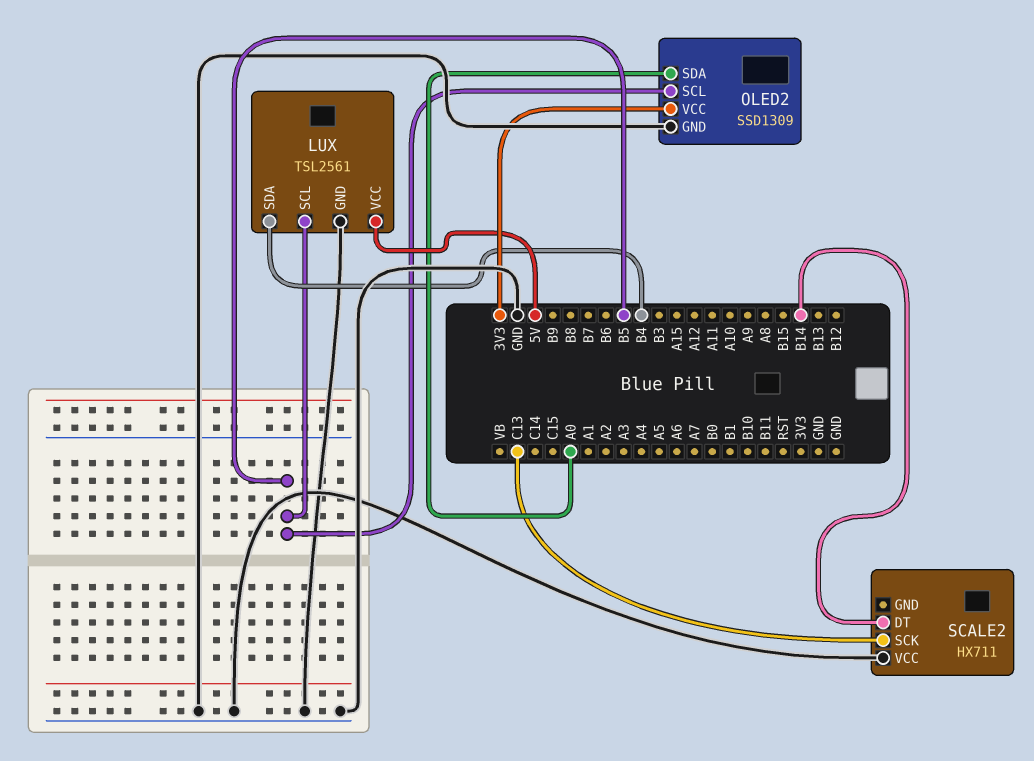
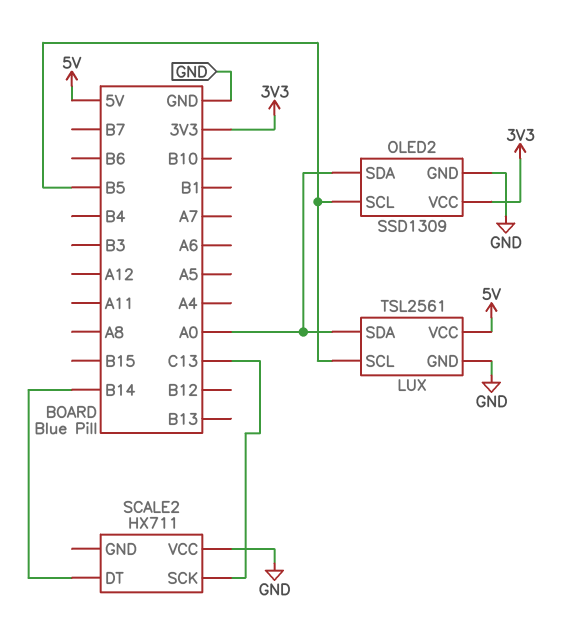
LUX pin SDA: B4 -> A0

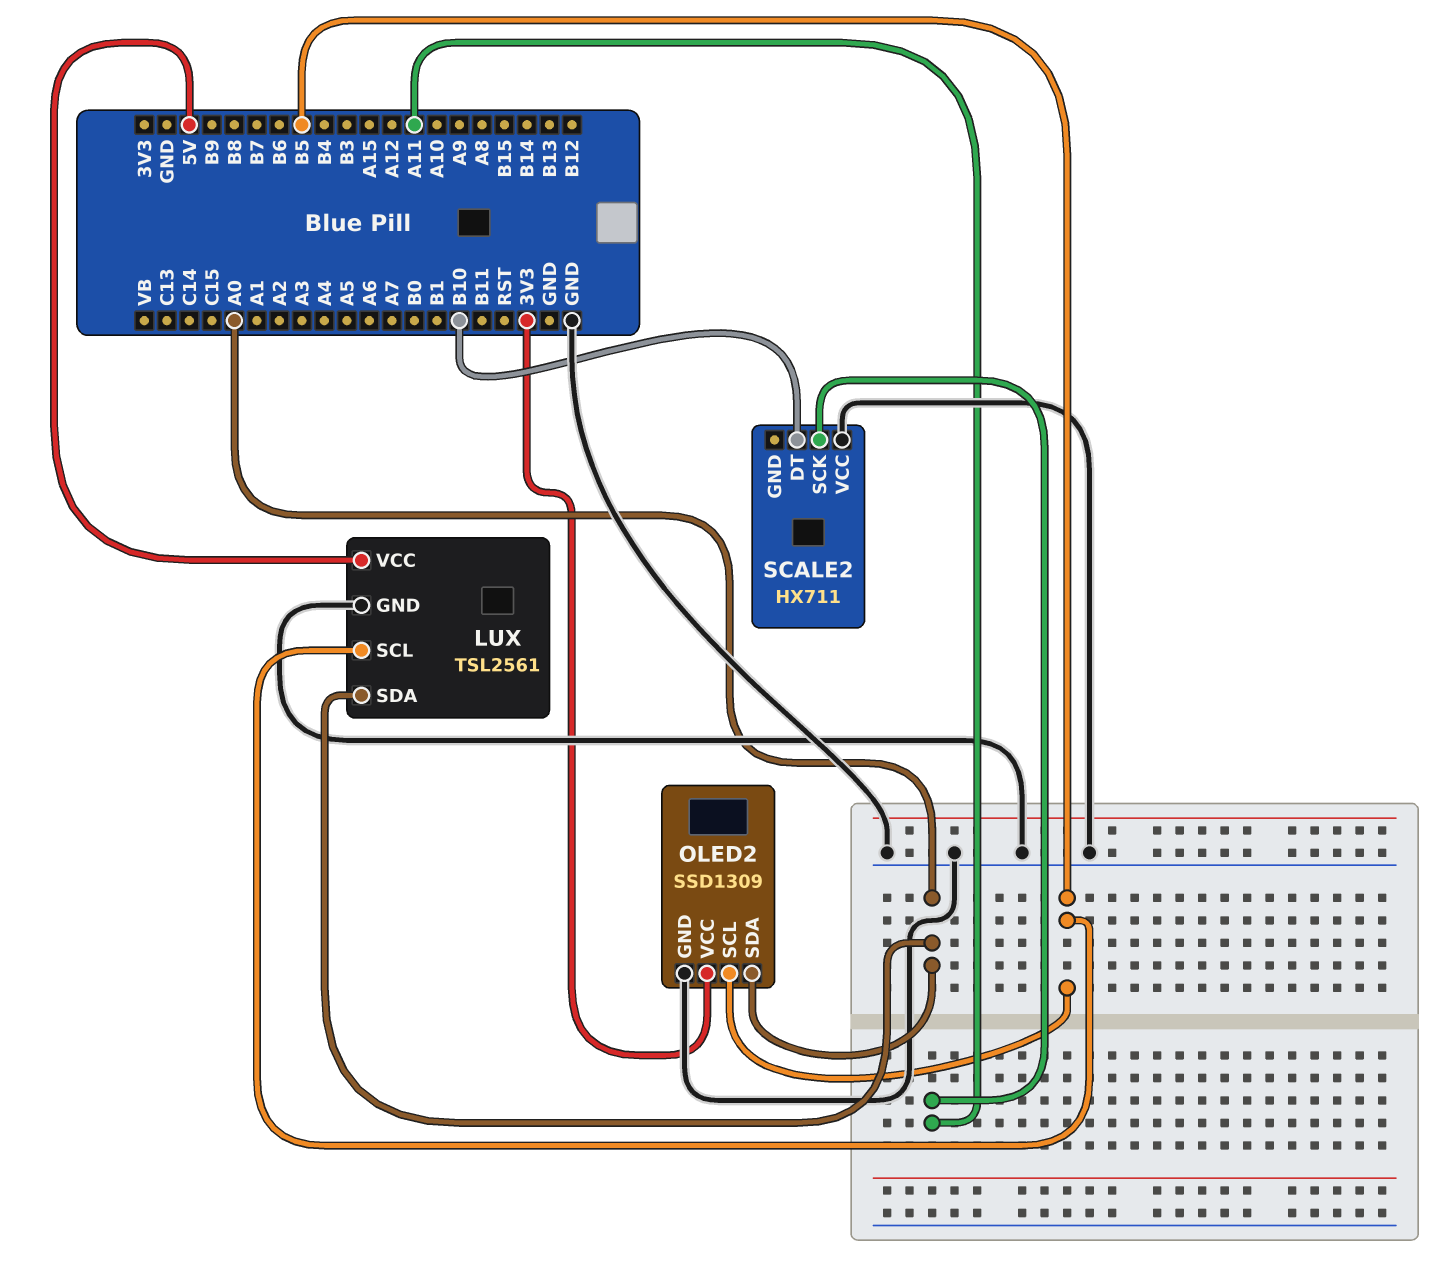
SCALE2 pin DT: B14 -> B10
SCALE2 pin SCK: C13 -> A11

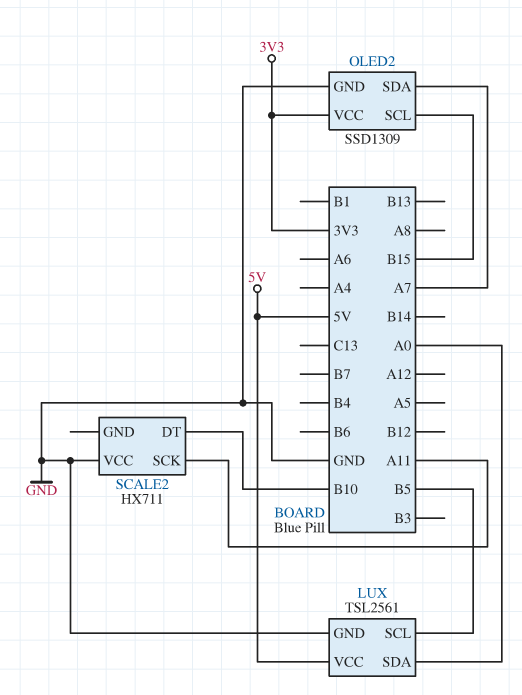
OLED2 pin SCL: B5 -> B15
OLED2 pin SDA: A0 -> A7

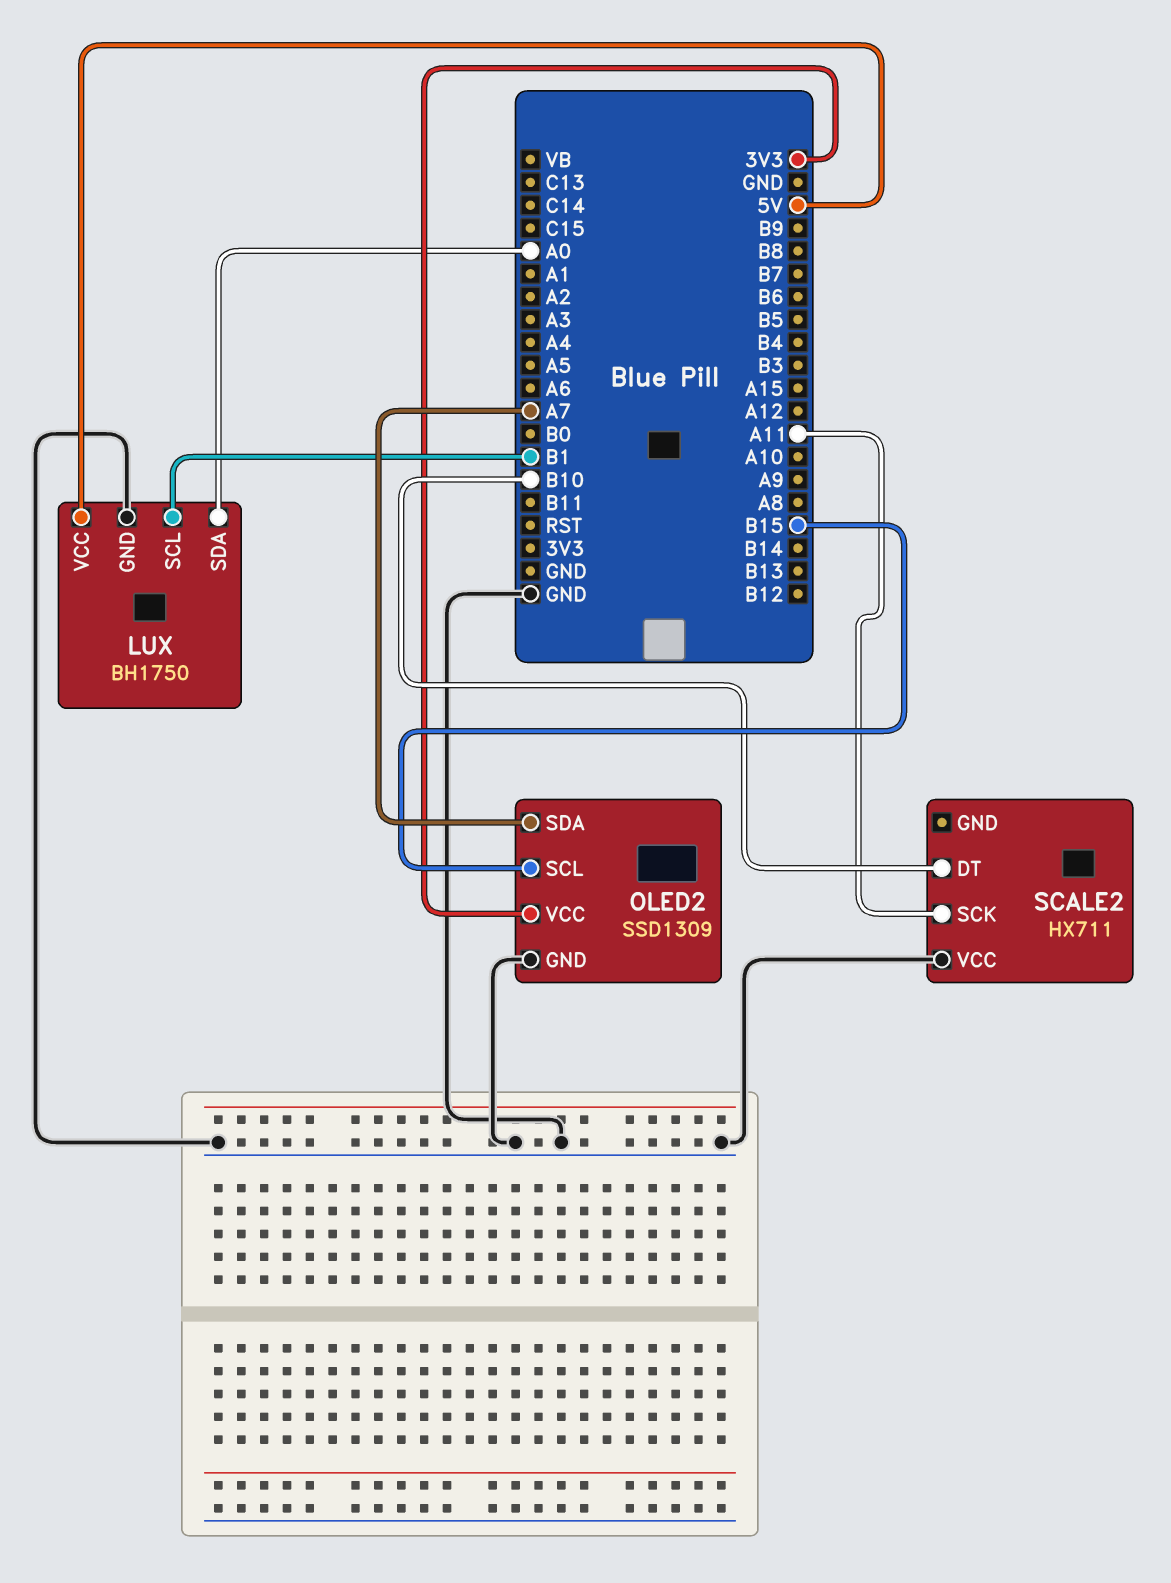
LUX: TSL2561 -> BH1750
LUX pin SCL: B5 -> B1

